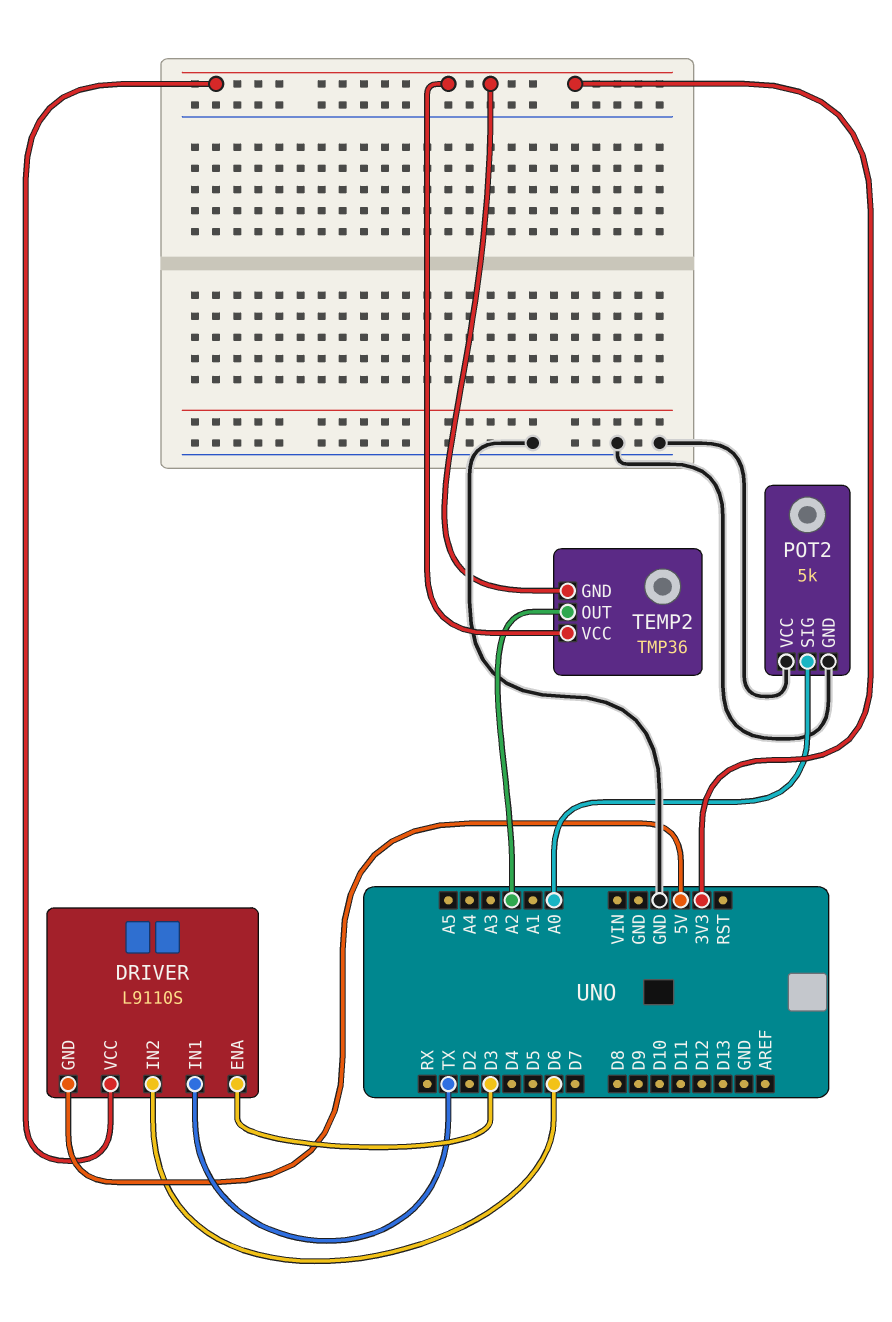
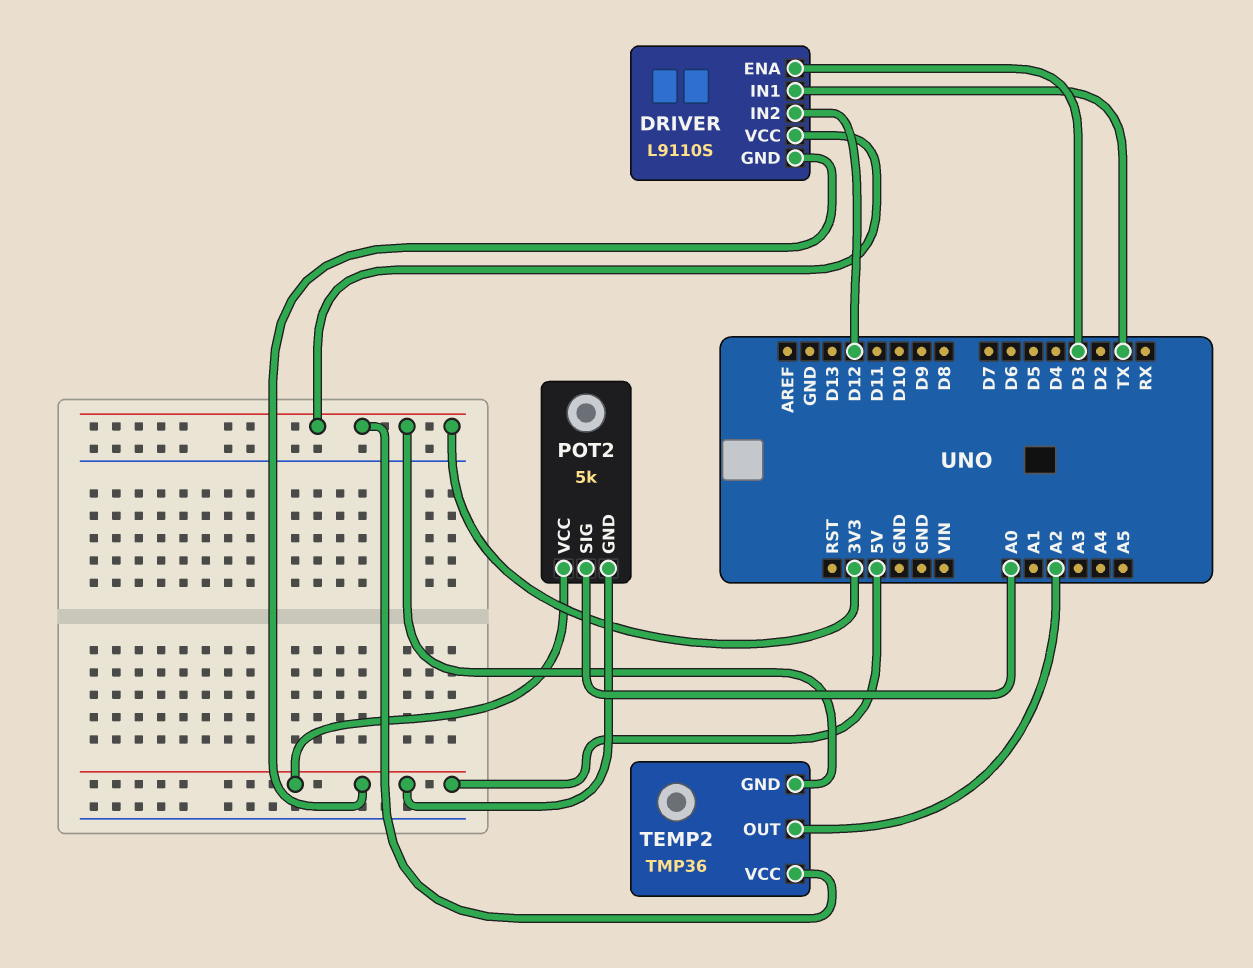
DRIVER pin IN2: D6 -> D12
POT2 pin GND: GND -> 5V
POT2 pin VCC: GND -> 5V

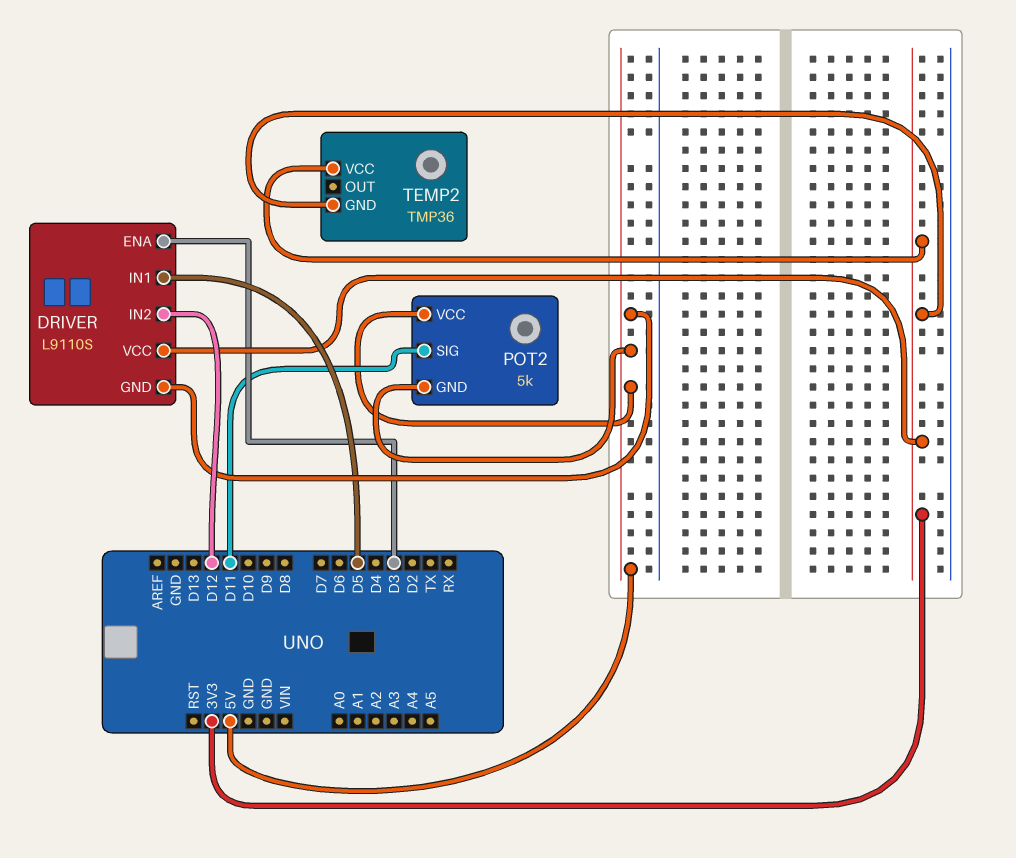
DRIVER pin IN1: TX -> D5
POT2 pin SIG: A0 -> D11
TEMP2 pin OUT: A2 -> none

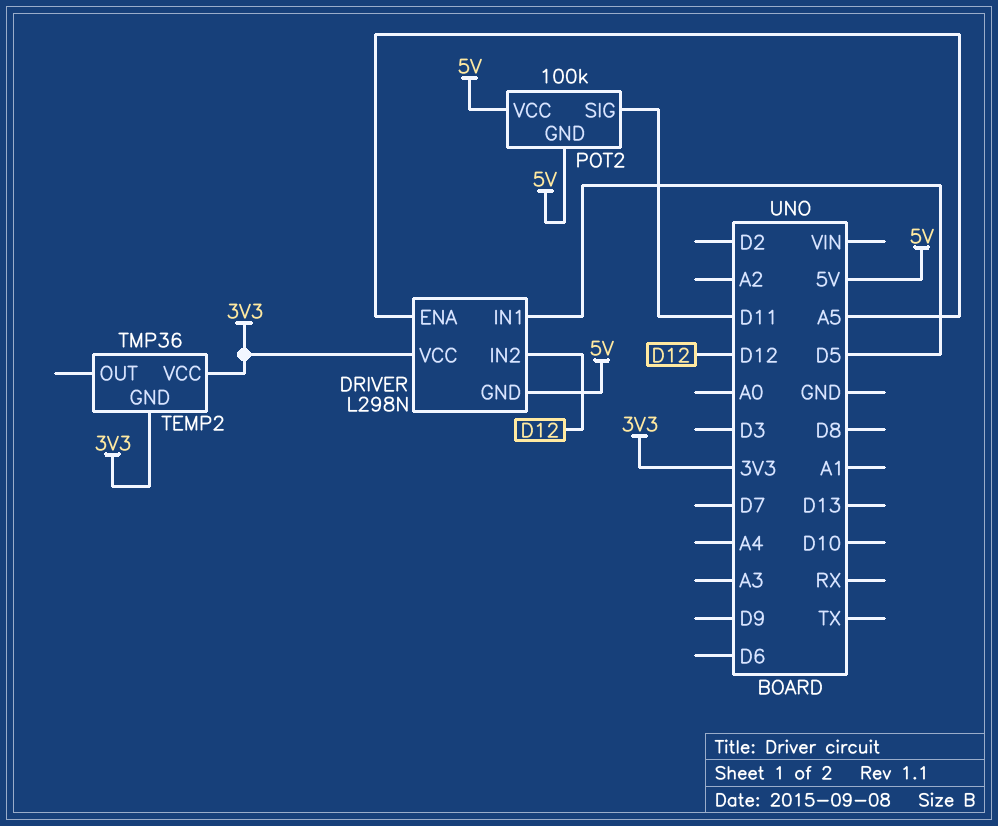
DRIVER: L9110S -> L298N
DRIVER pin ENA: D3 -> A5
POT2: 5k -> 100k

